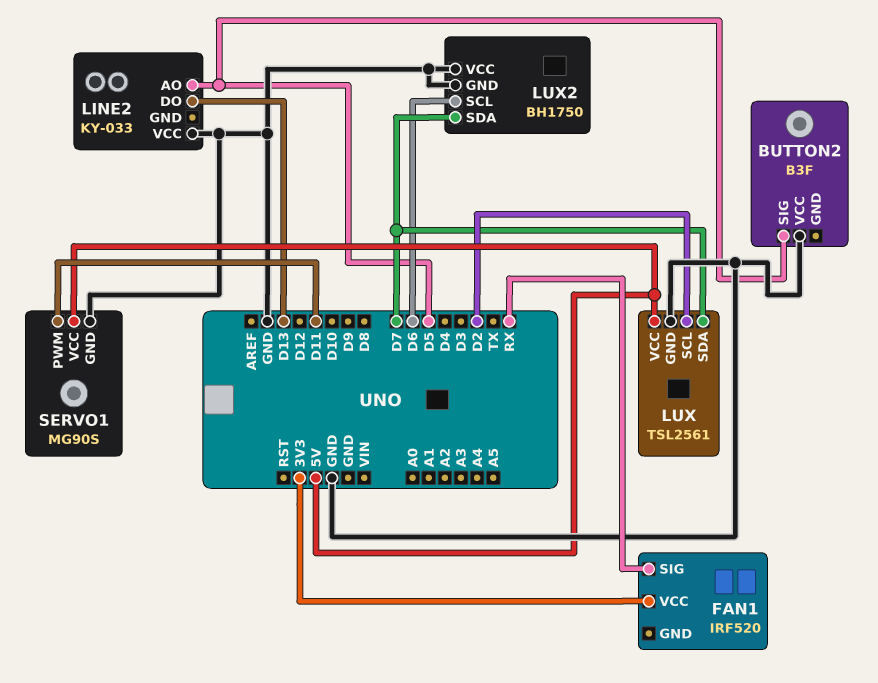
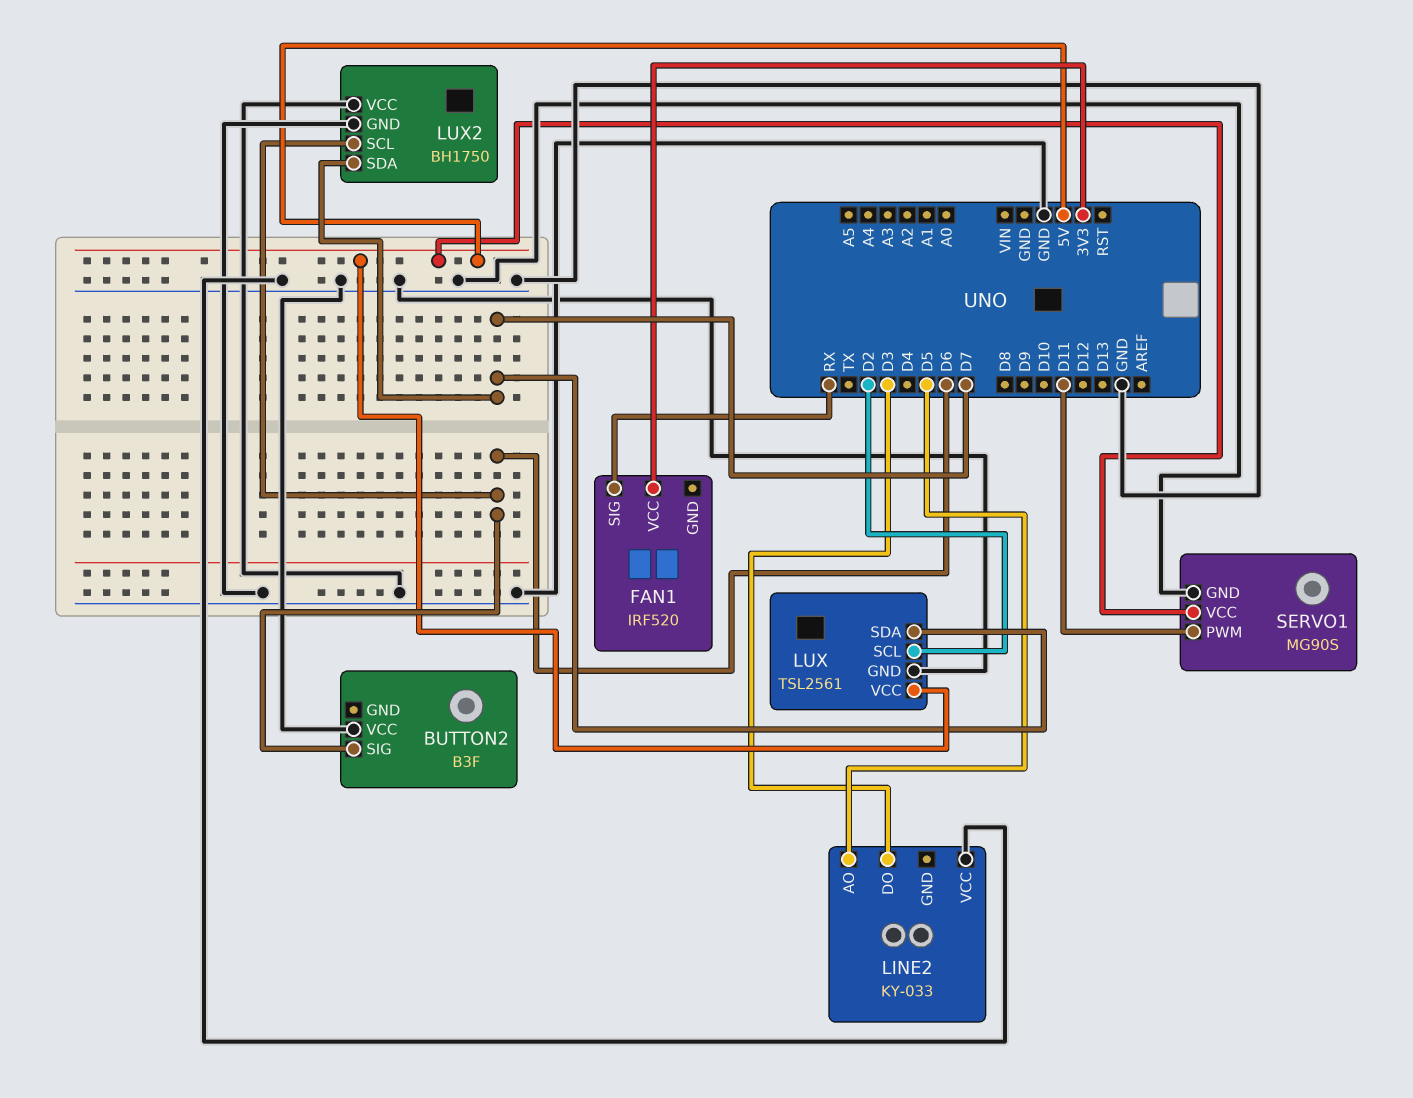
BUTTON2 pin SIG: D5 -> D6
LINE2 pin DO: D13 -> D3

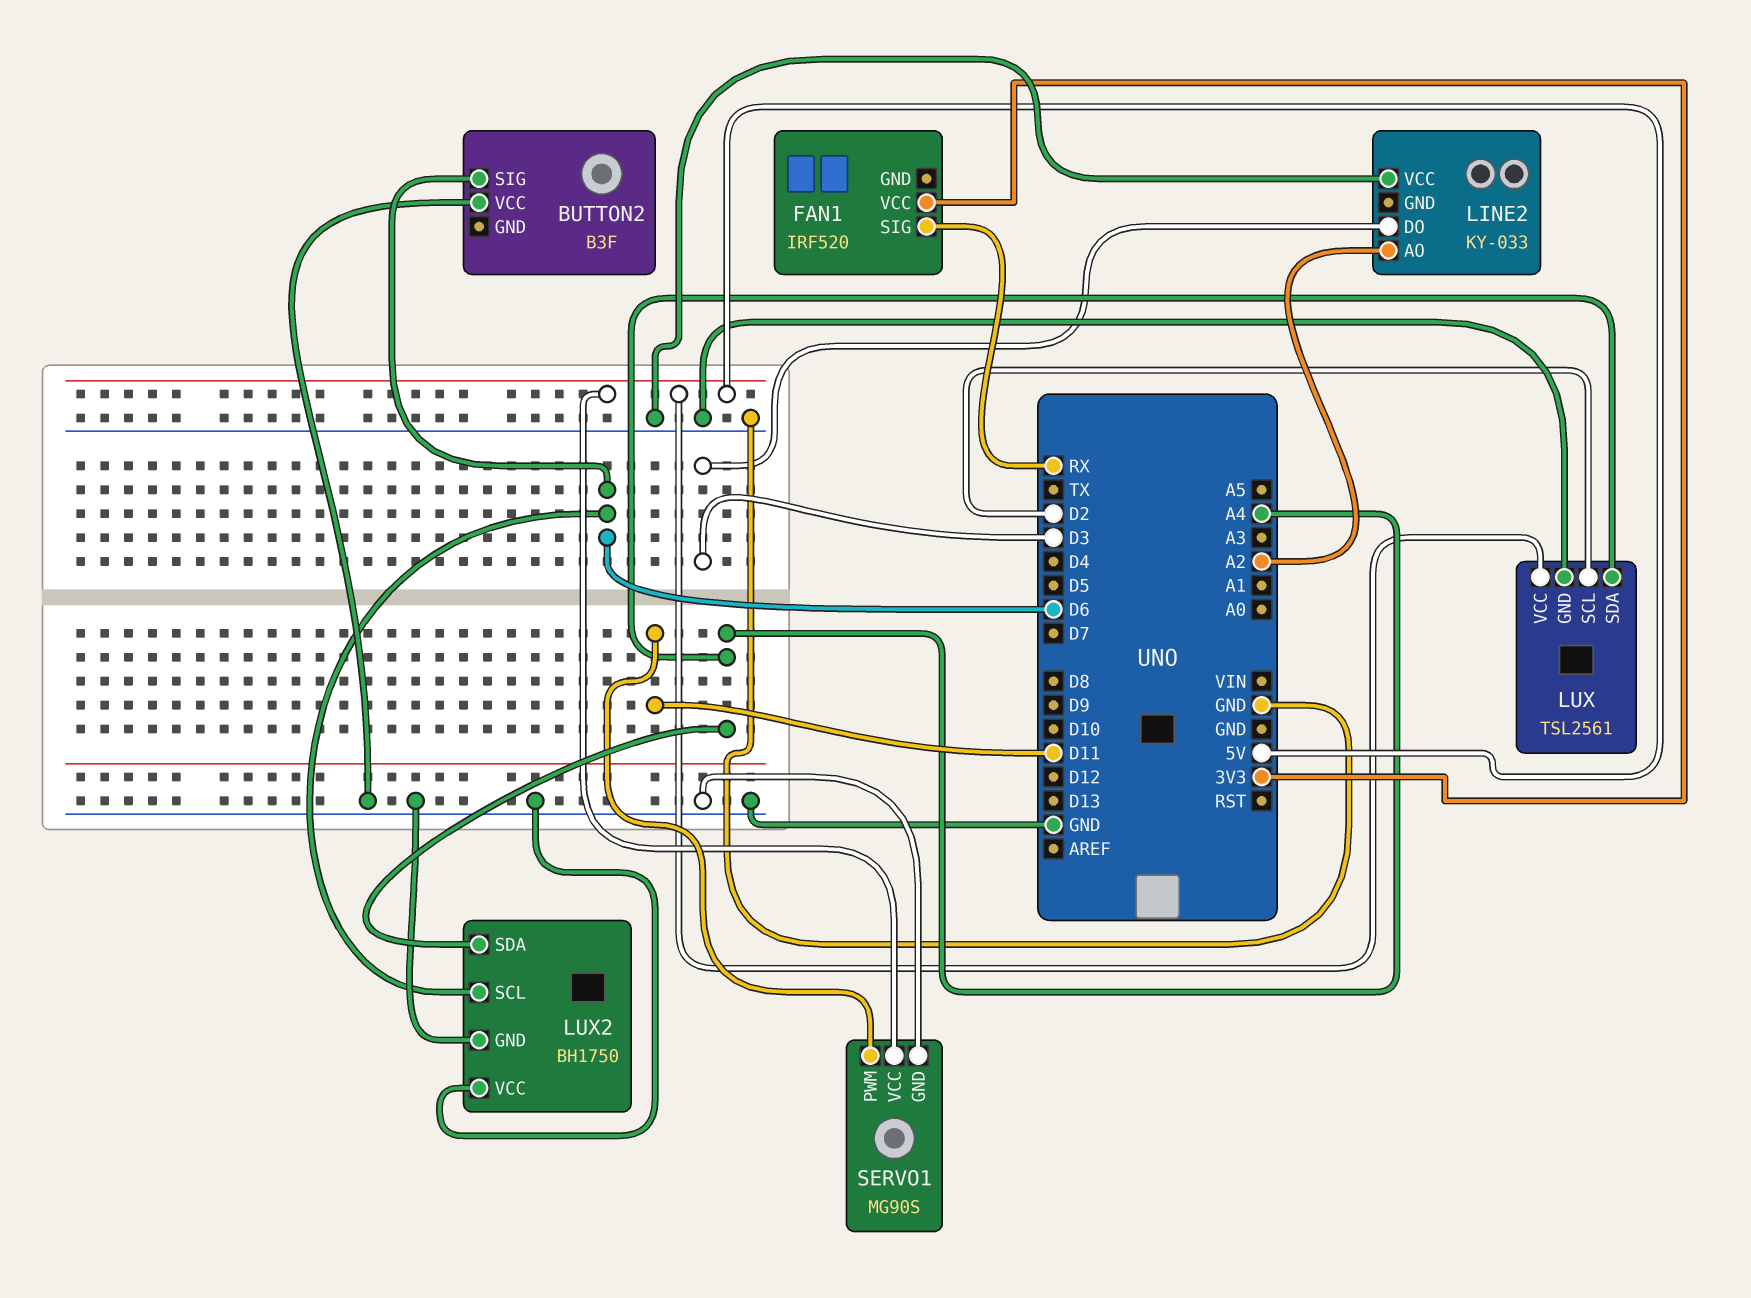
LINE2 pin AO: D5 -> A2
LUX pin SDA: D7 -> A4
LUX2 pin SDA: D7 -> A4

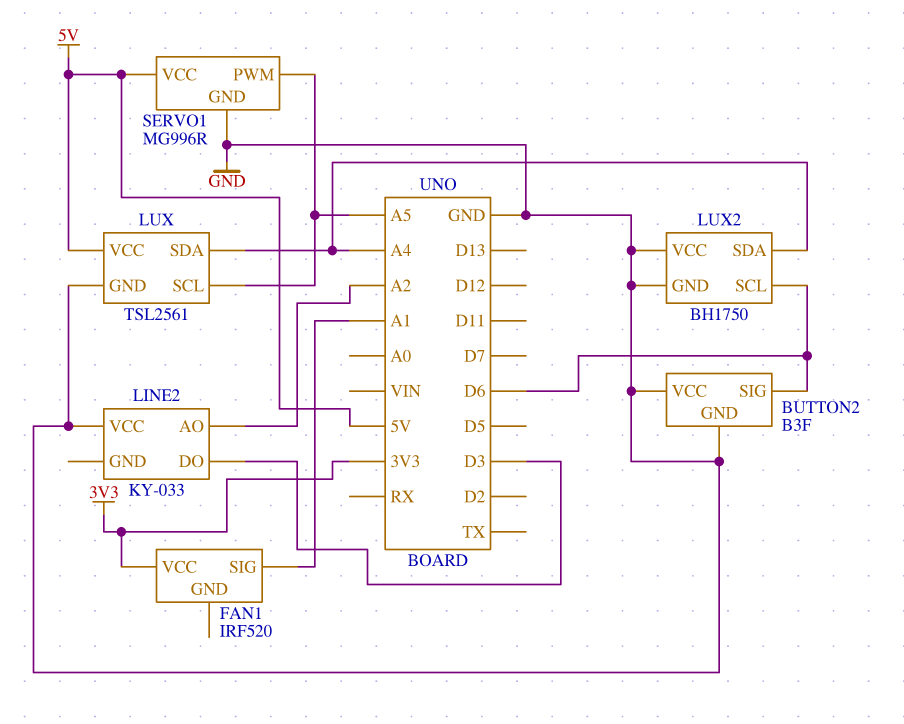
BUTTON2 pin GND: none -> GND
FAN1 pin SIG: RX -> A1
LUX pin SCL: D2 -> A5
SERVO1: MG90S -> MG996R
SERVO1 pin PWM: D11 -> A5

